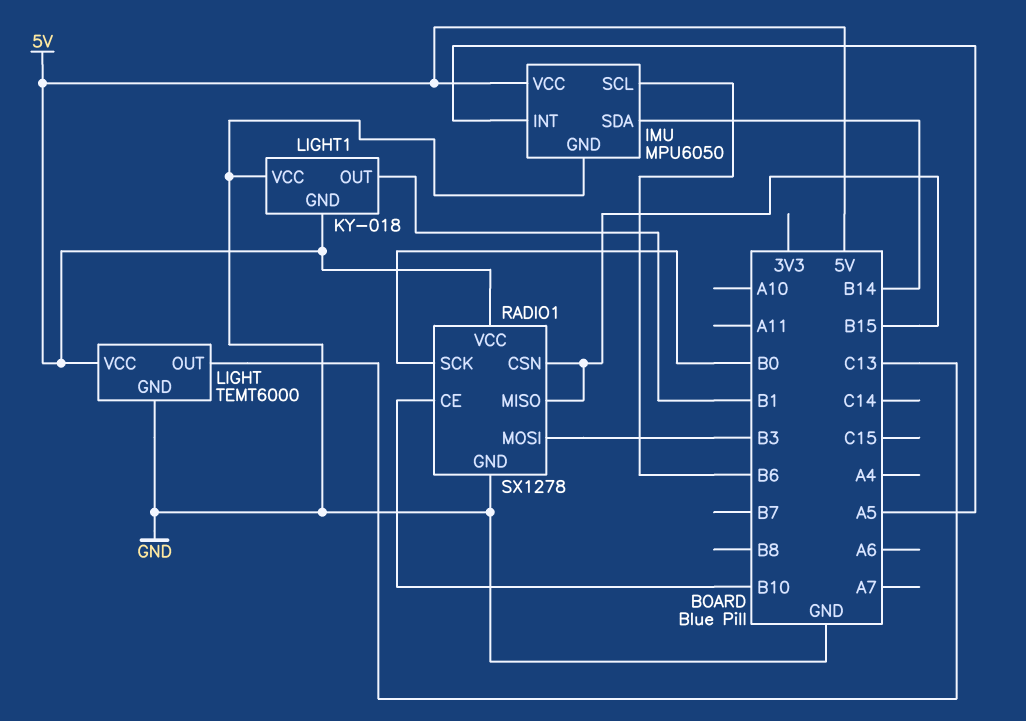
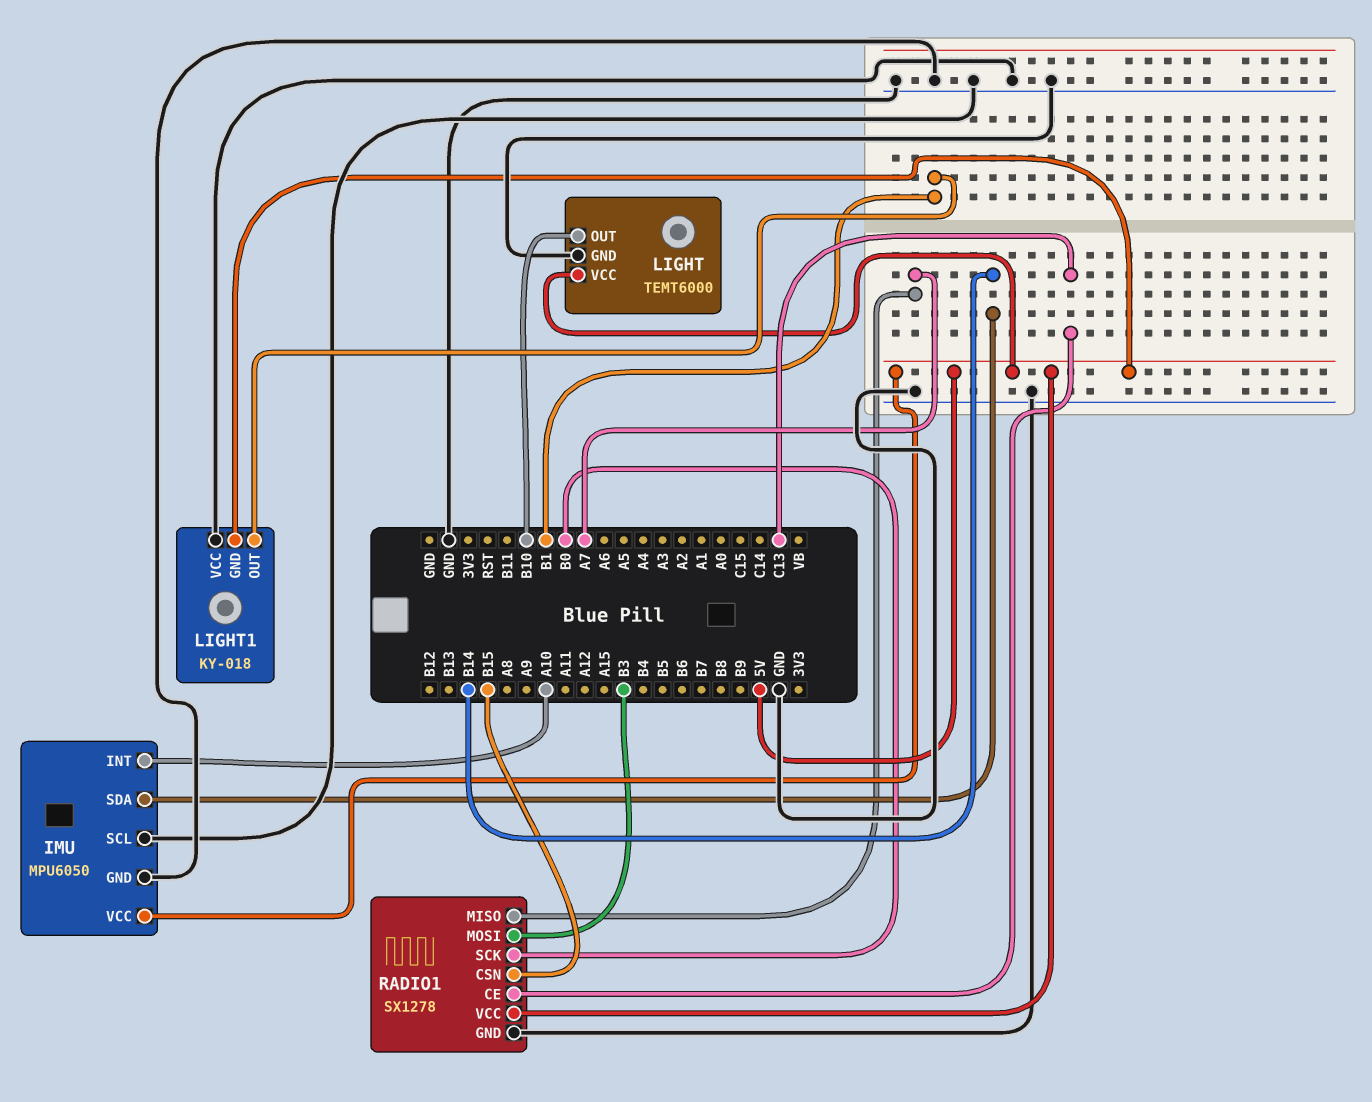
IMU pin INT: A5 -> A10
IMU pin SCL: B6 -> GND
LIGHT pin OUT: C13 -> B10
RADIO1 pin CE: B10 -> C13
RADIO1 pin MISO: B15 -> A7

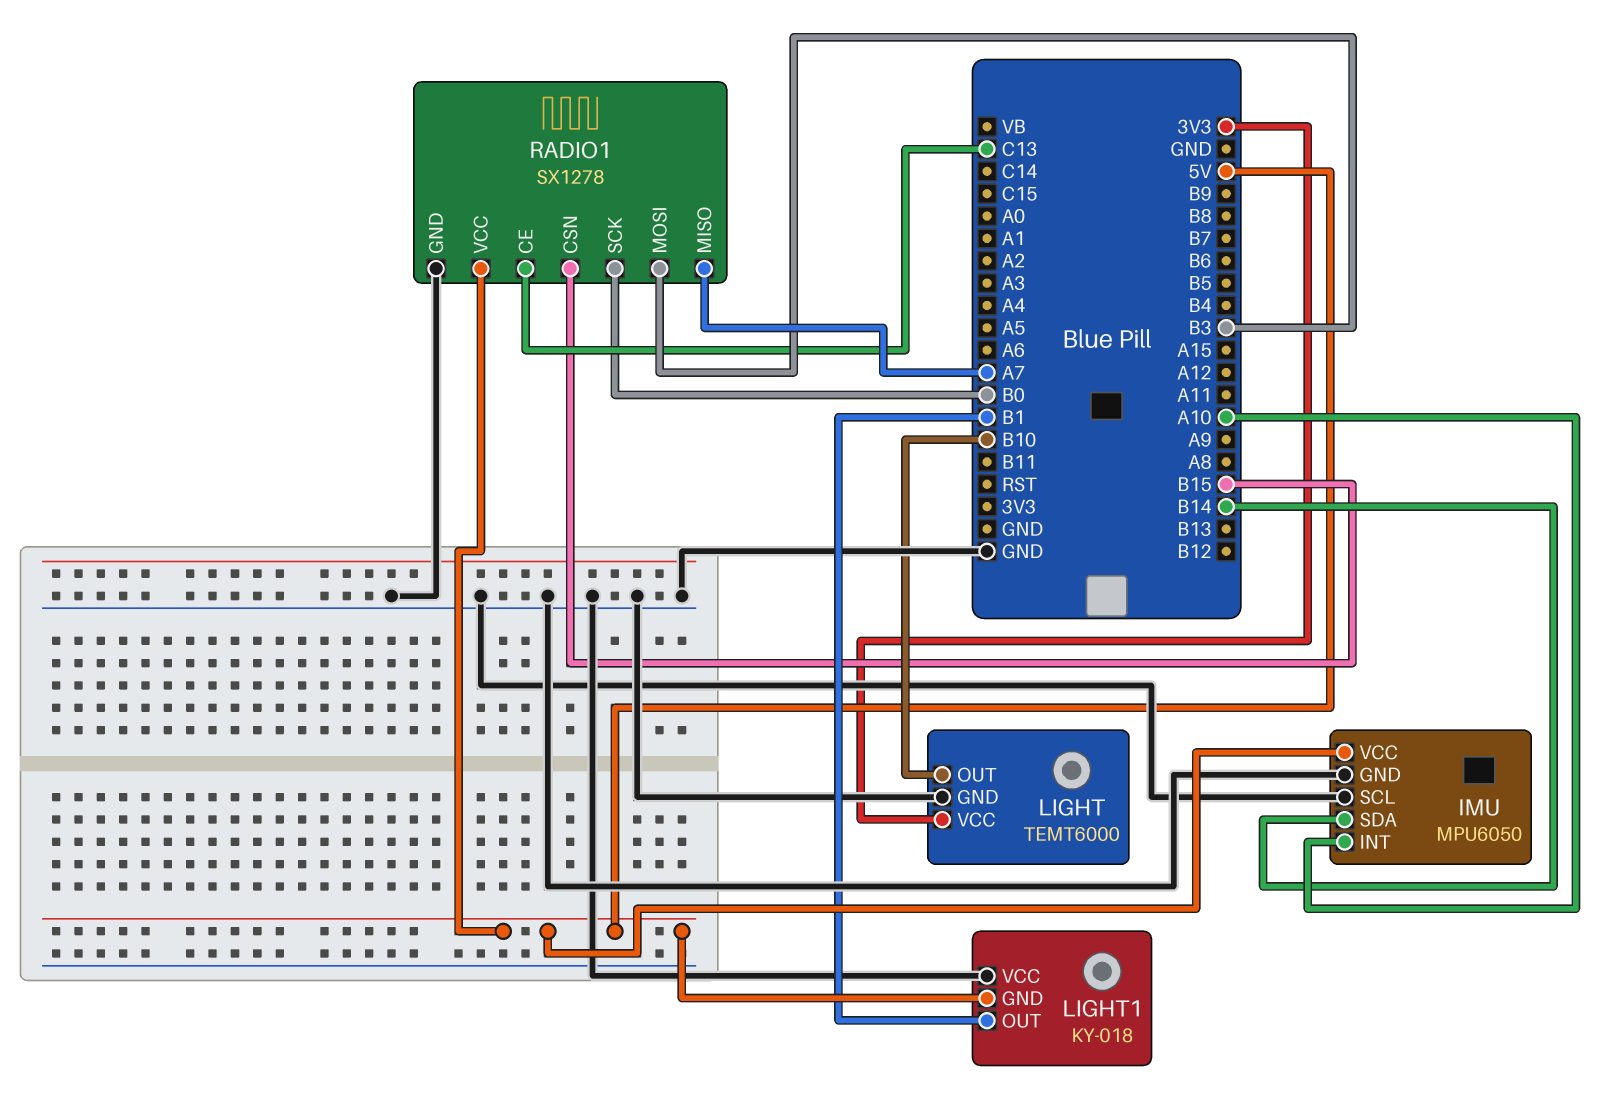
LIGHT pin VCC: 5V -> 3V3

